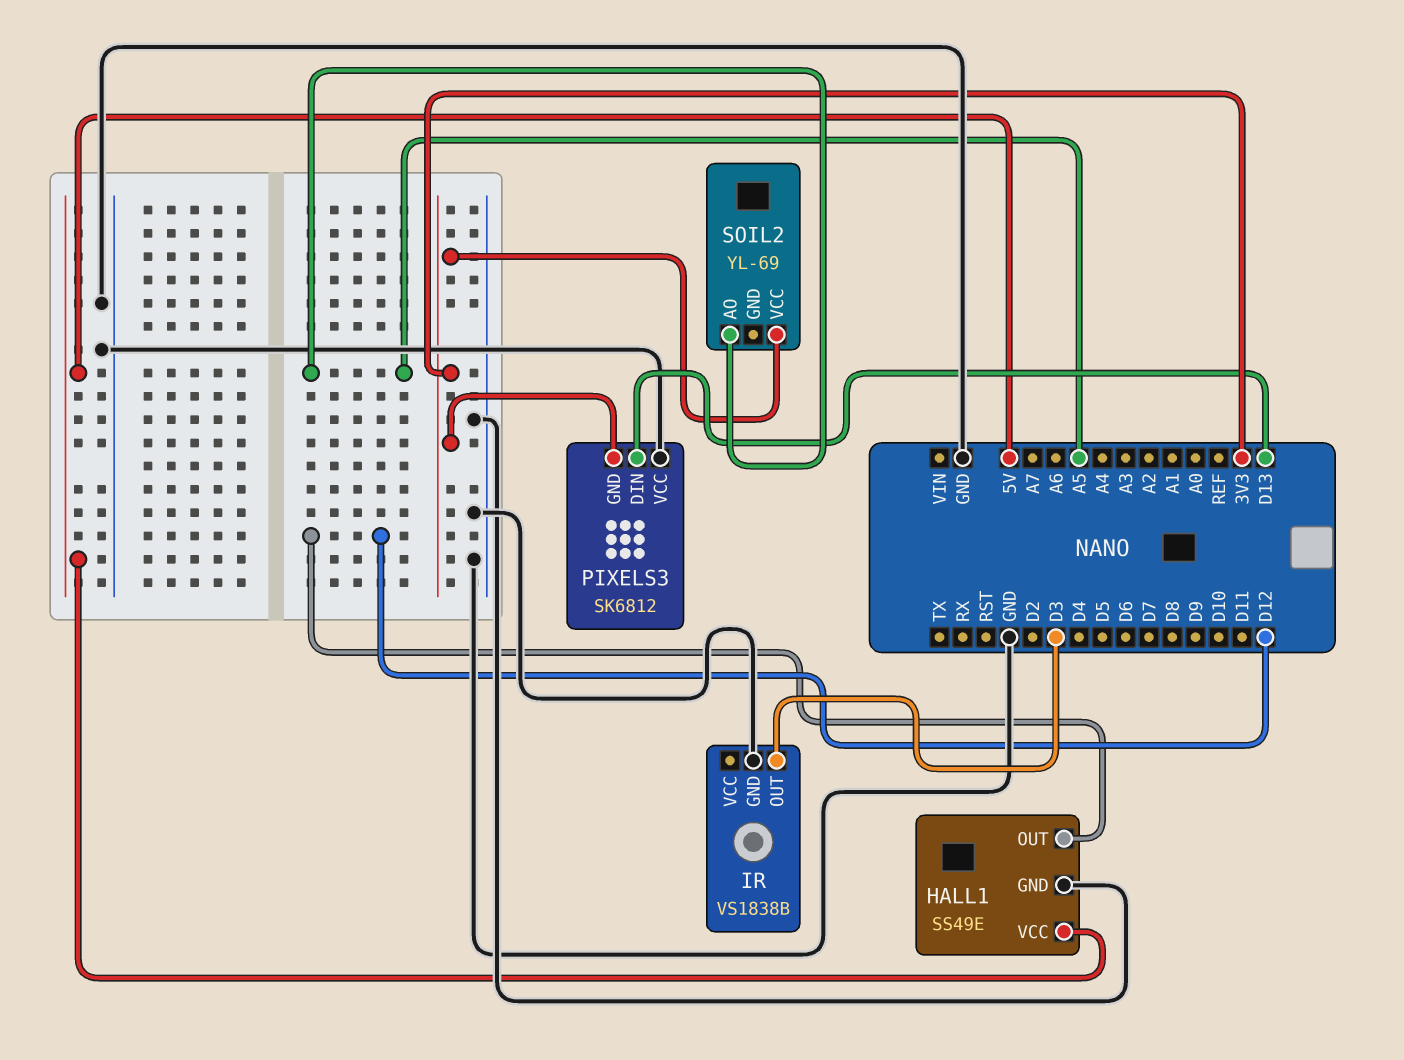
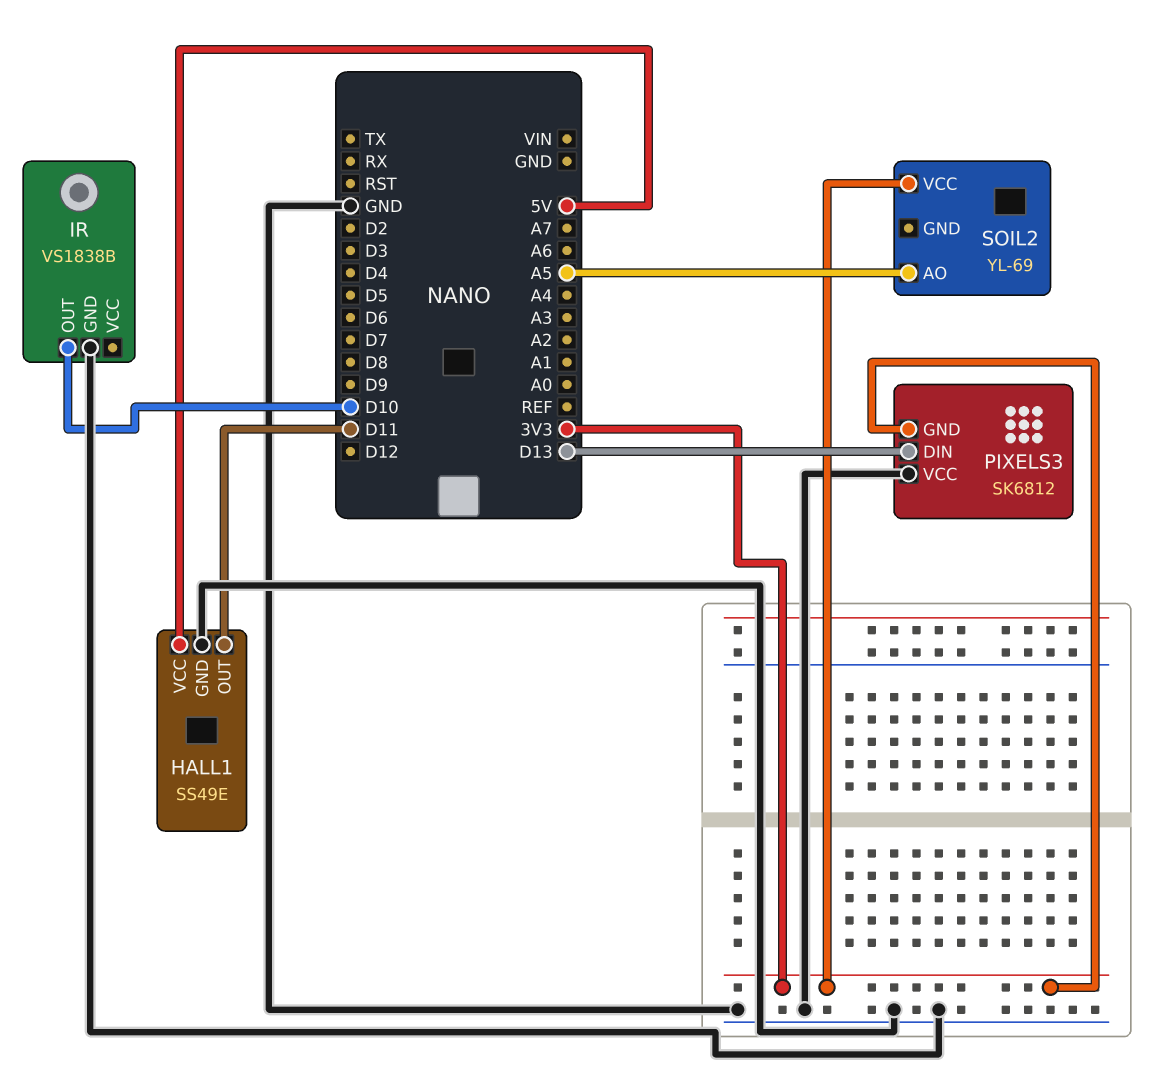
HALL1 pin OUT: D12 -> D11
IR pin OUT: D3 -> D10

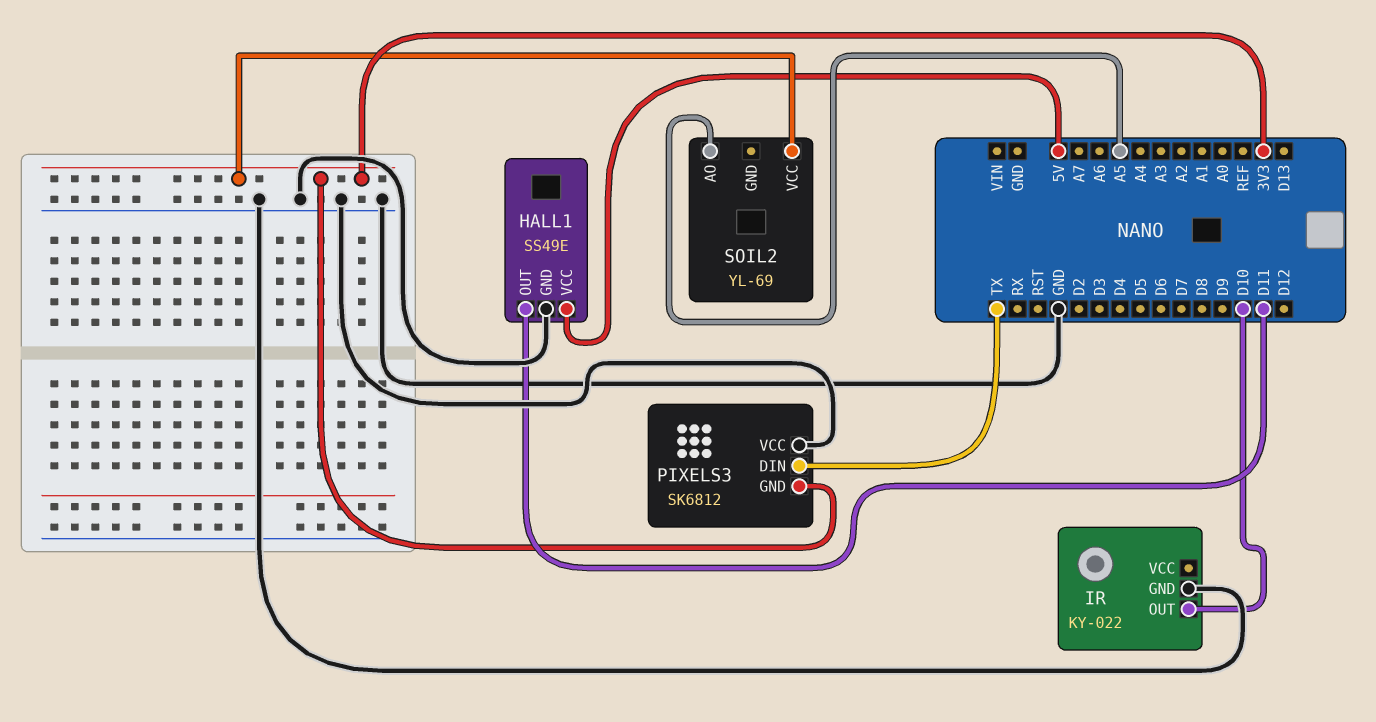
IR: VS1838B -> KY-022
PIXELS3 pin DIN: D13 -> TX

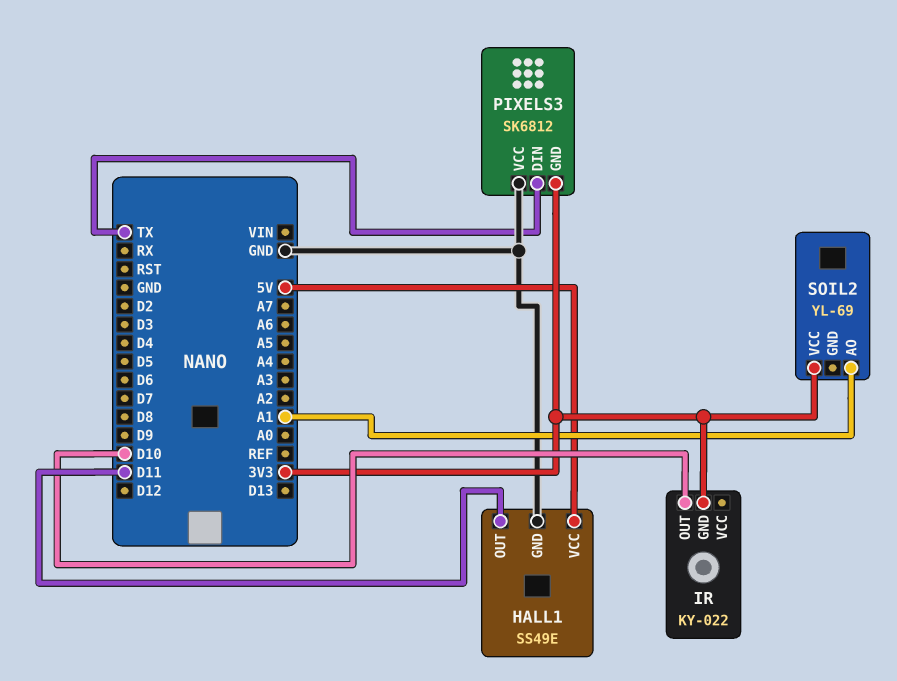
IR pin GND: GND -> 3V3
SOIL2 pin AO: A5 -> A1

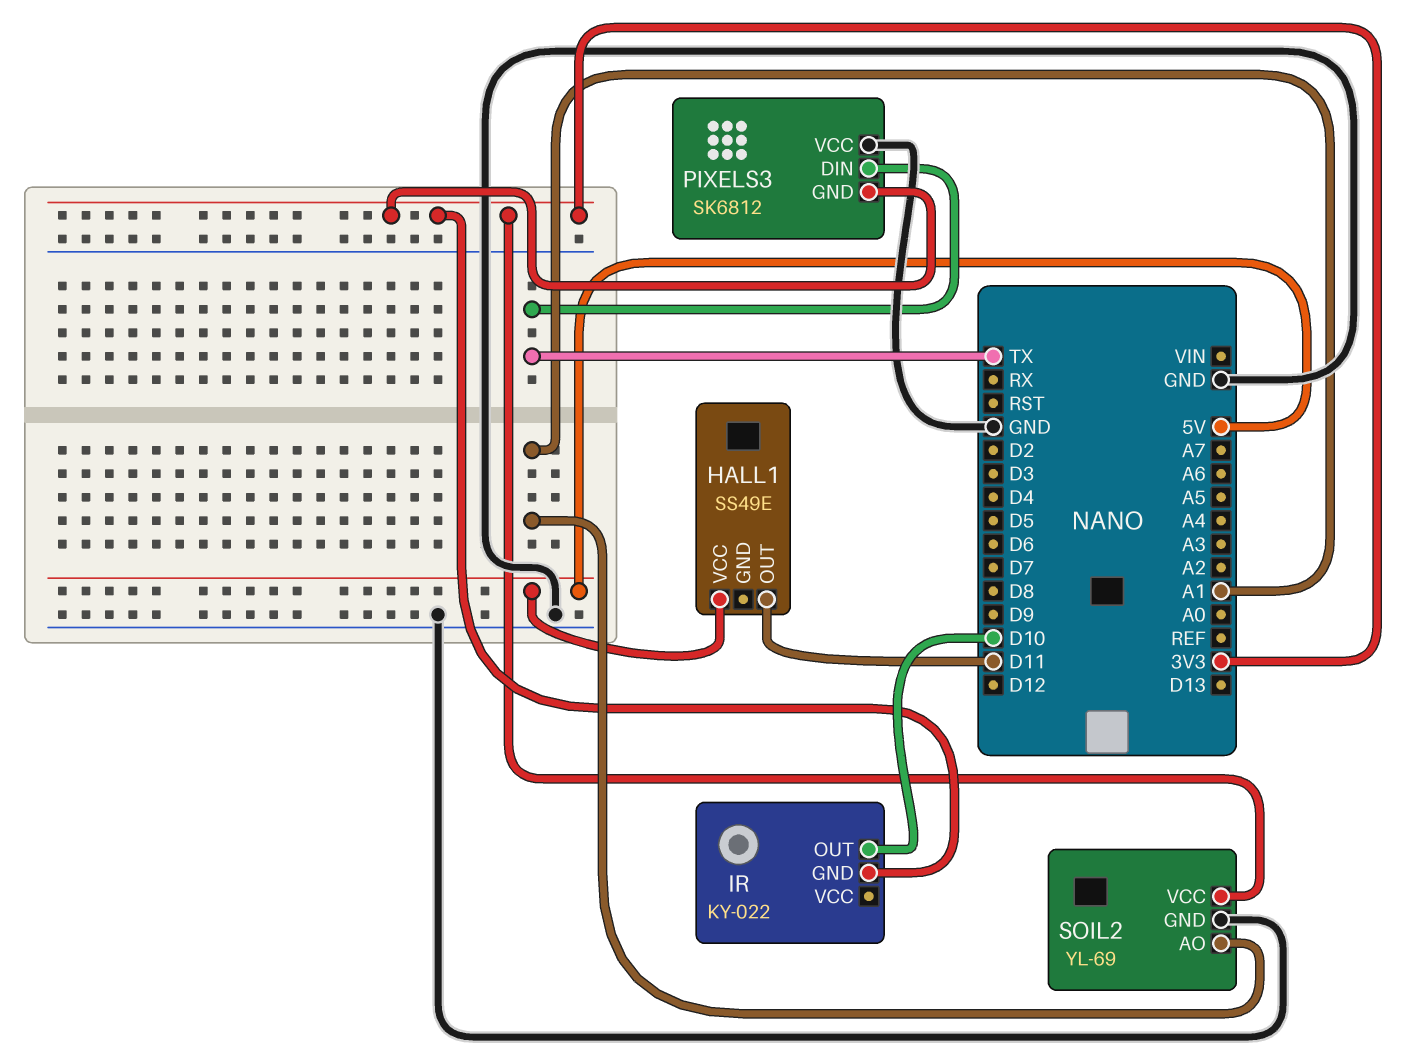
HALL1 pin GND: GND -> none
SOIL2 pin GND: none -> GND

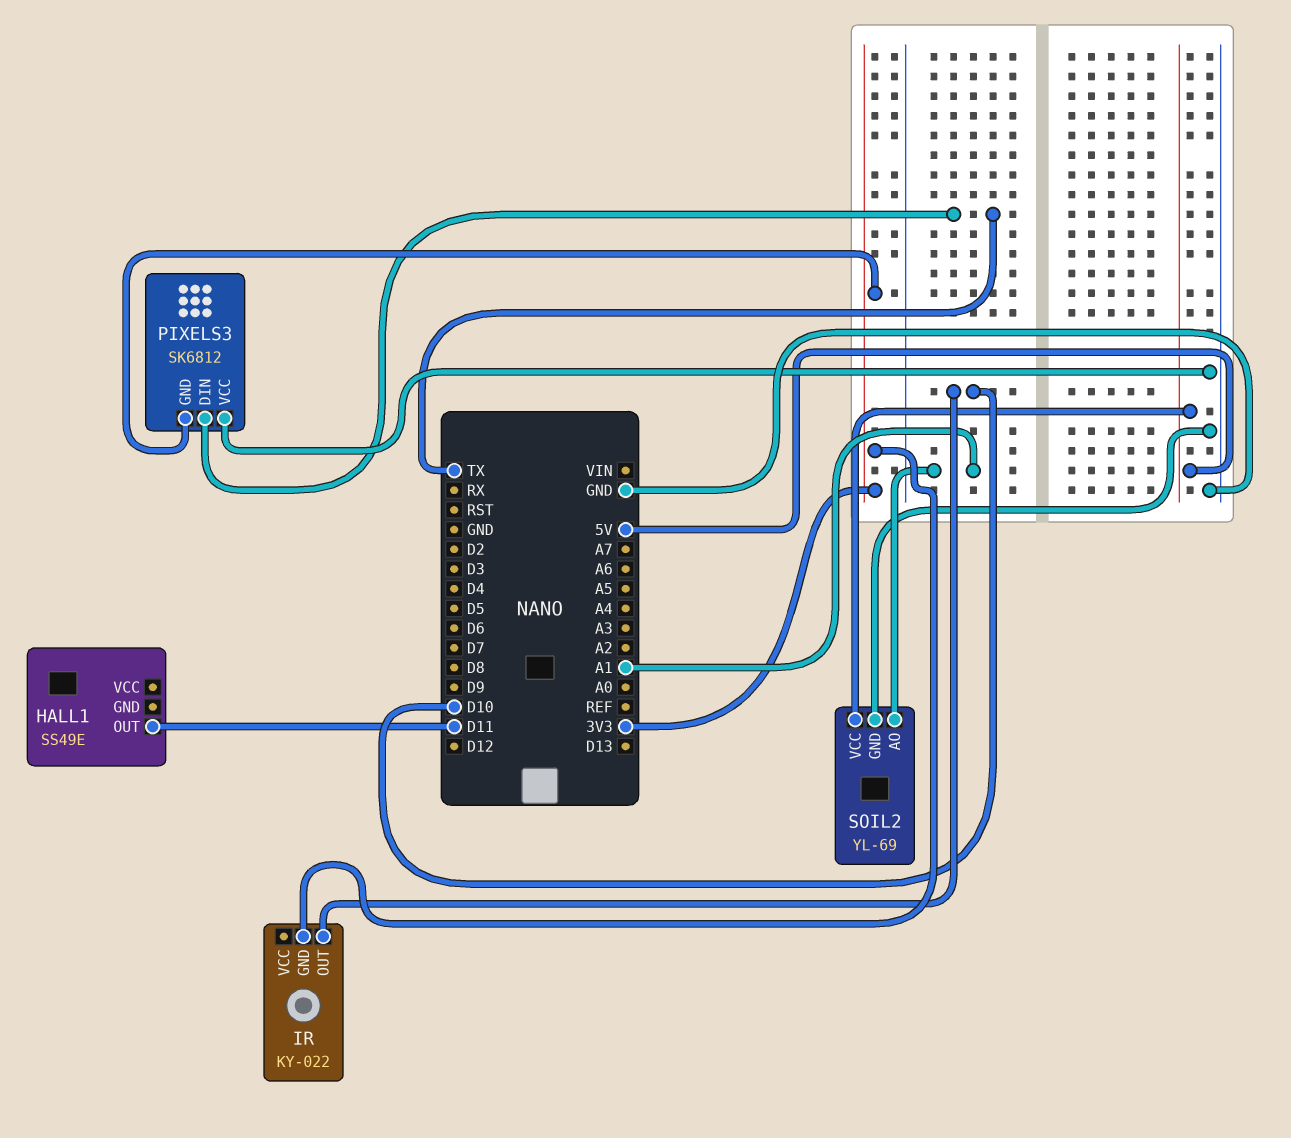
HALL1 pin VCC: 5V -> none
SOIL2 pin VCC: 3V3 -> 5V

